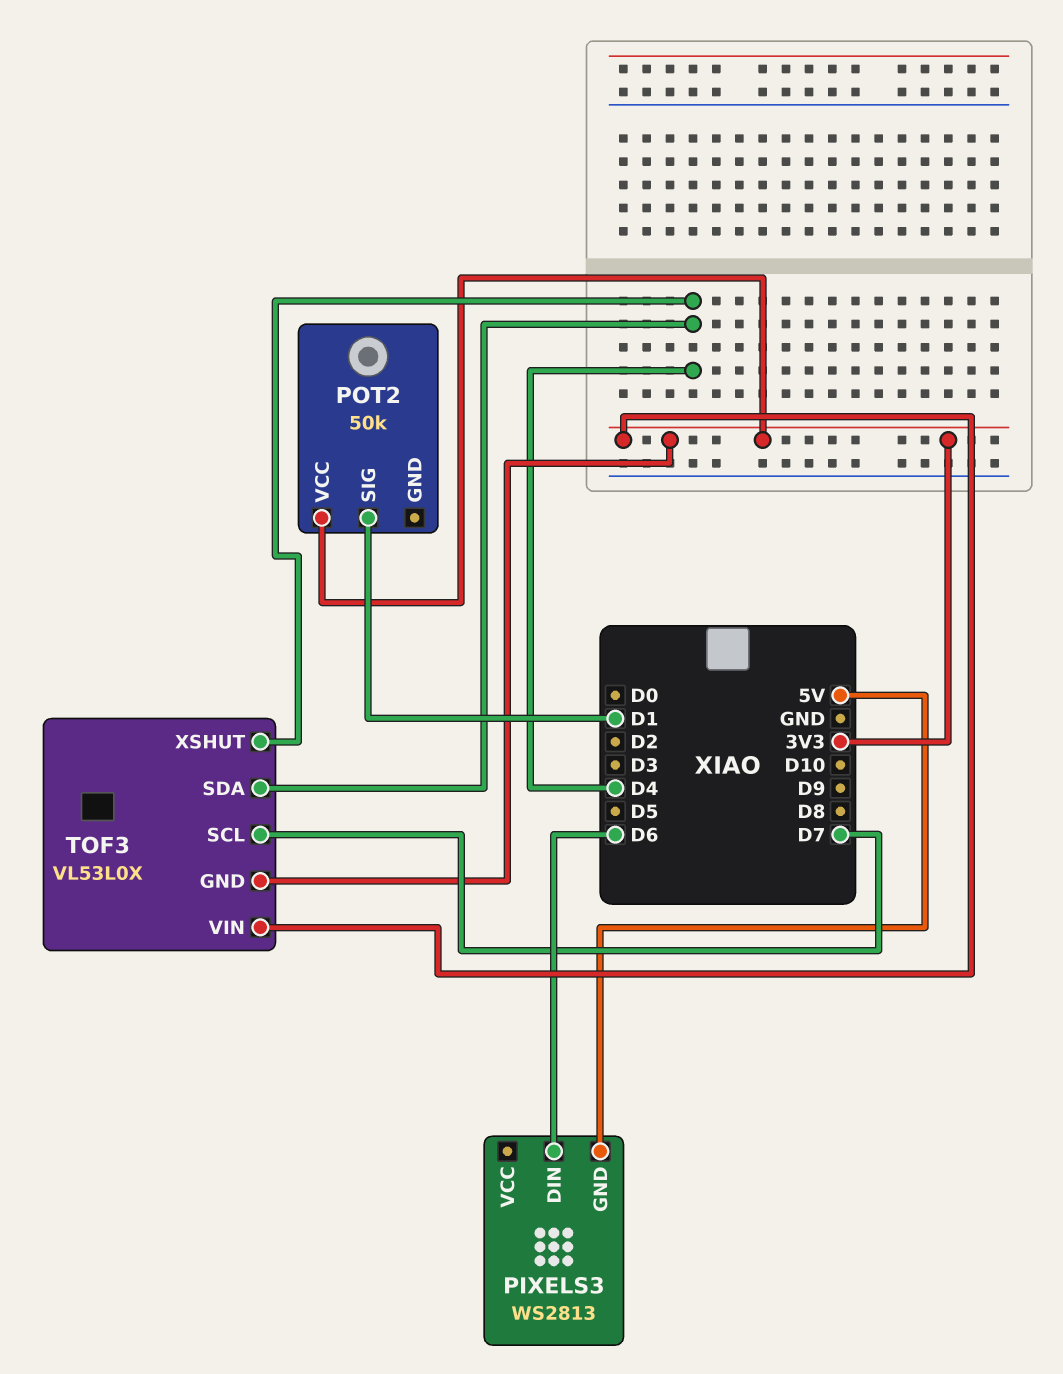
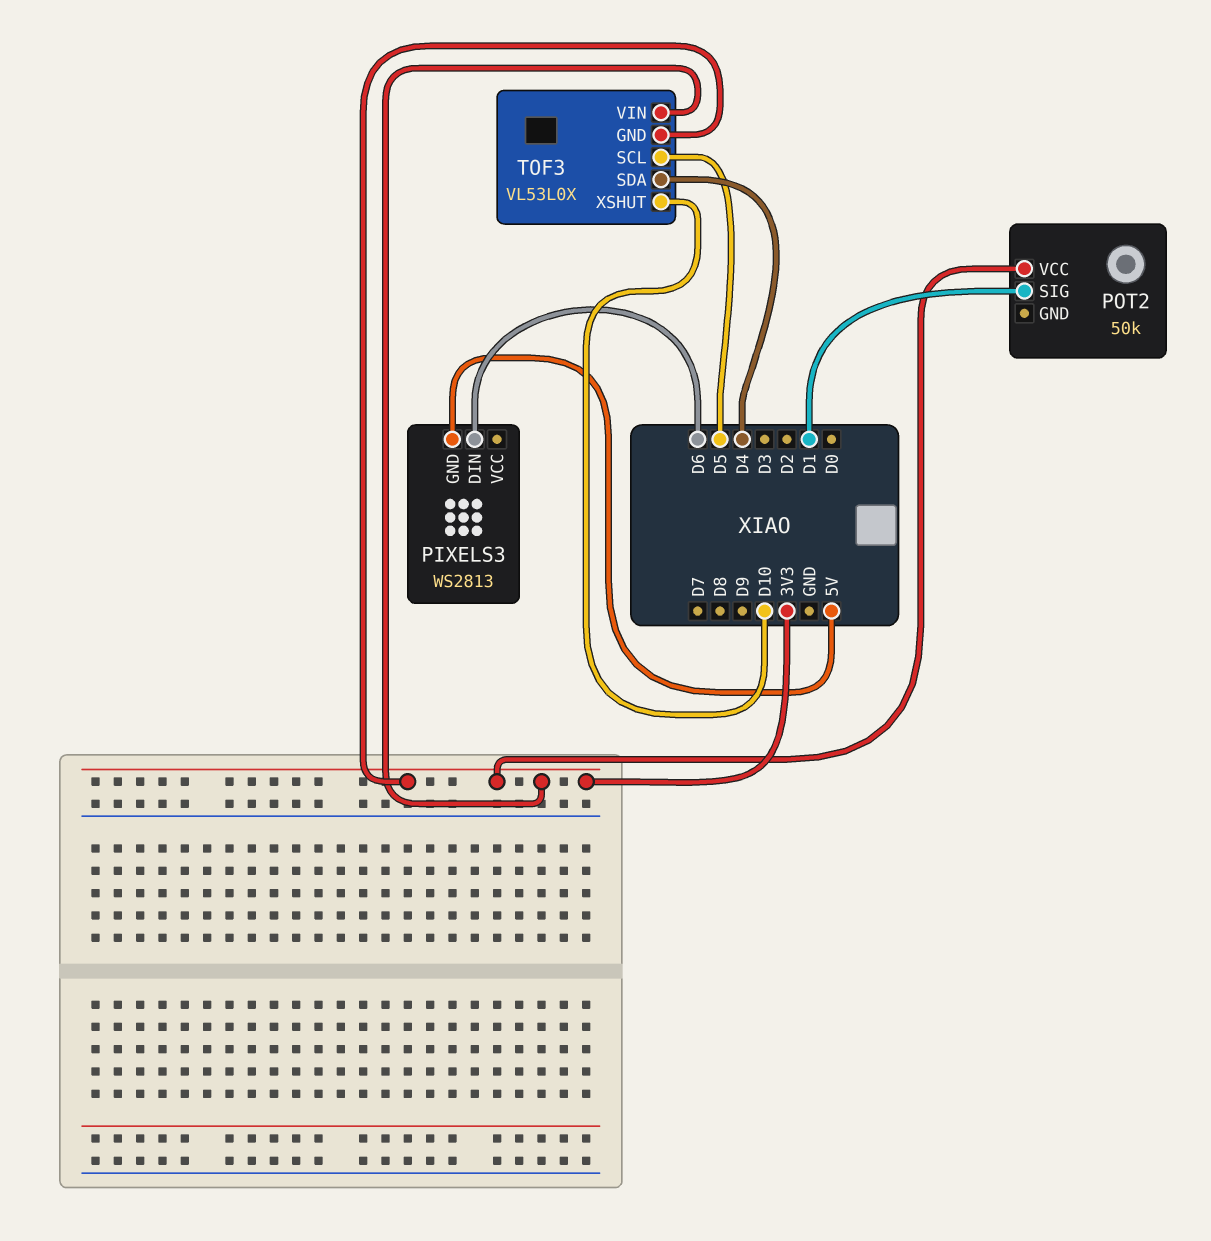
TOF3 pin SCL: D7 -> D5
TOF3 pin XSHUT: D4 -> D10

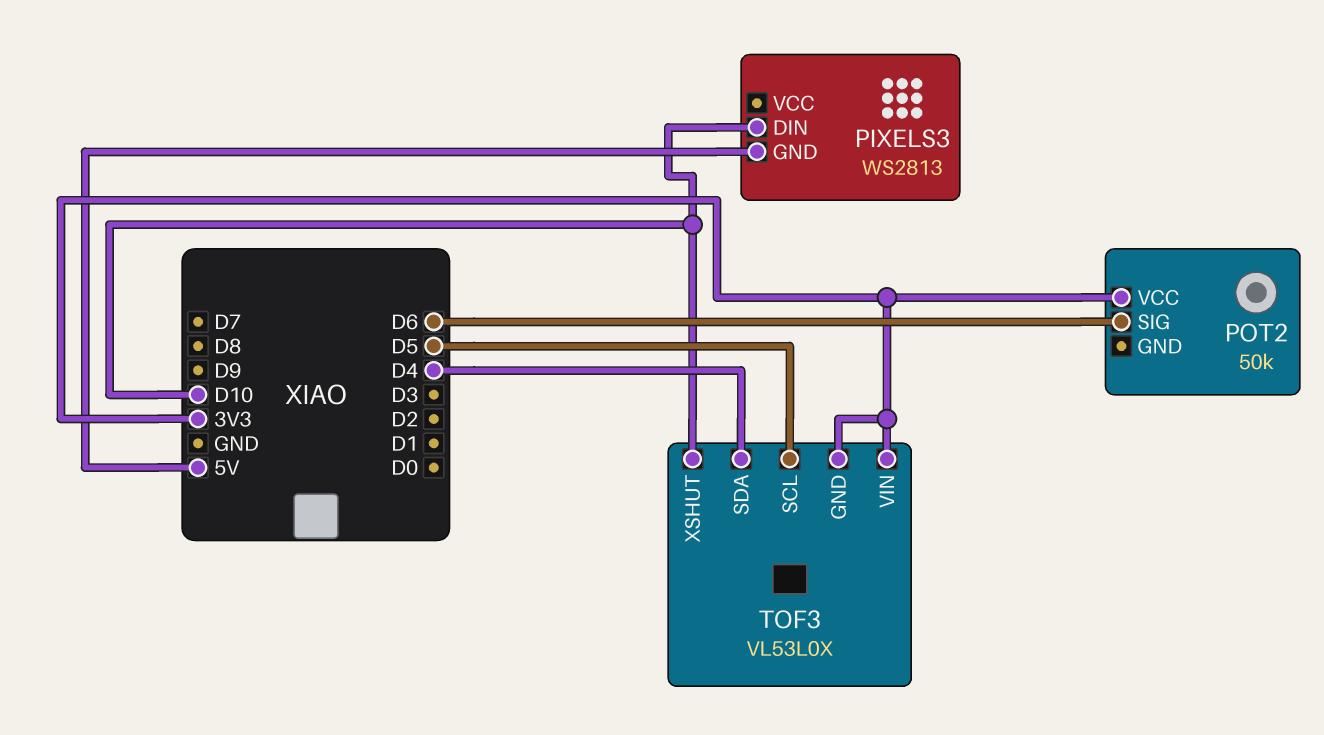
PIXELS3 pin DIN: D6 -> D10
POT2 pin SIG: D1 -> D6

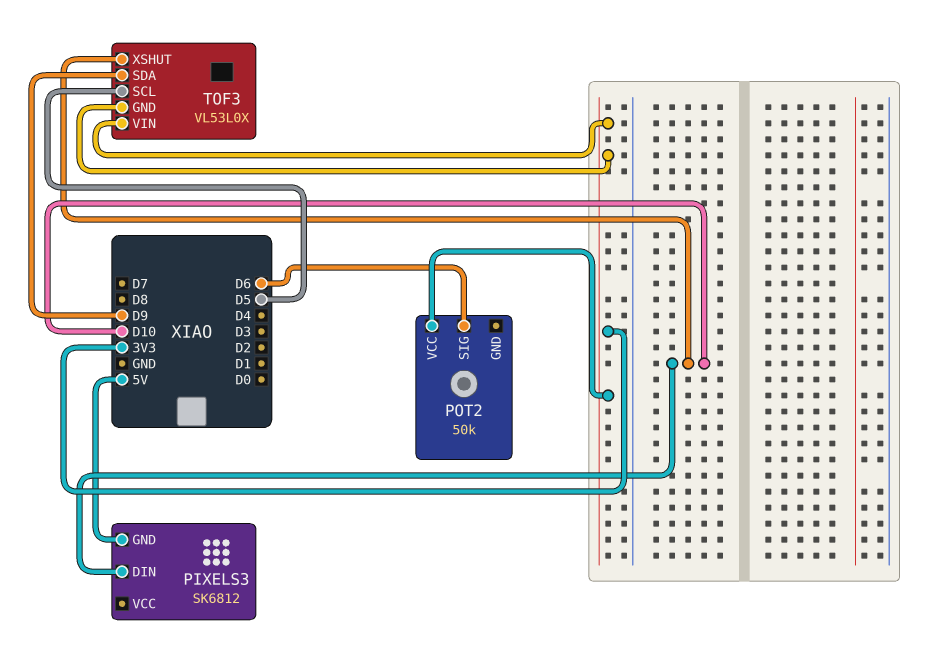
PIXELS3: WS2813 -> SK6812
TOF3 pin SDA: D4 -> D9

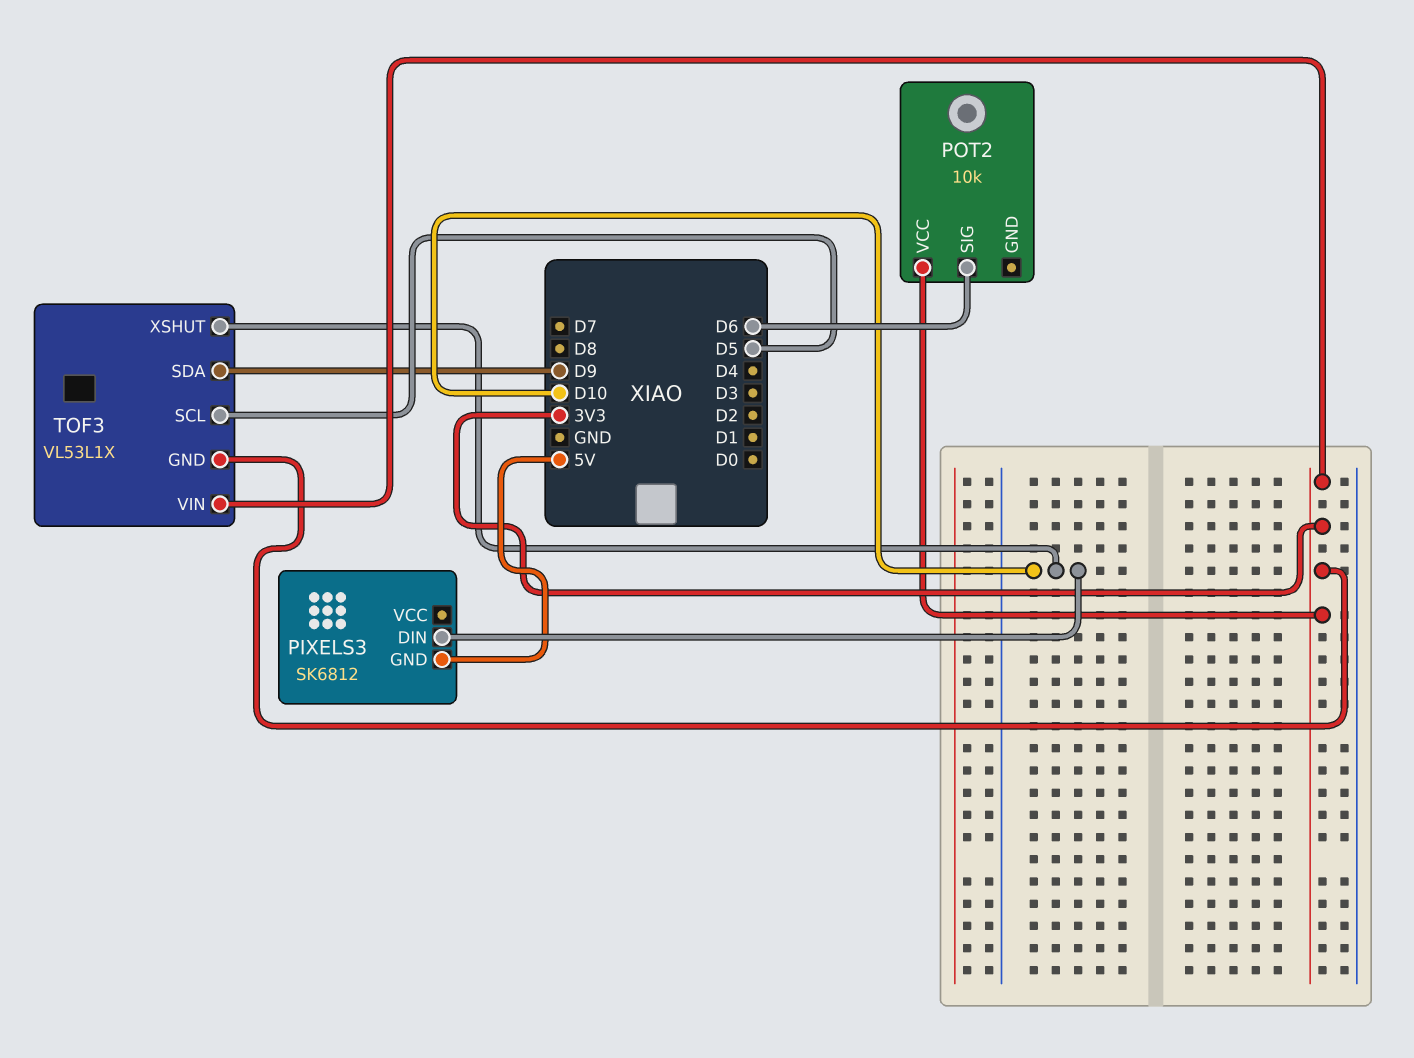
POT2: 50k -> 10k
TOF3: VL53L0X -> VL53L1X

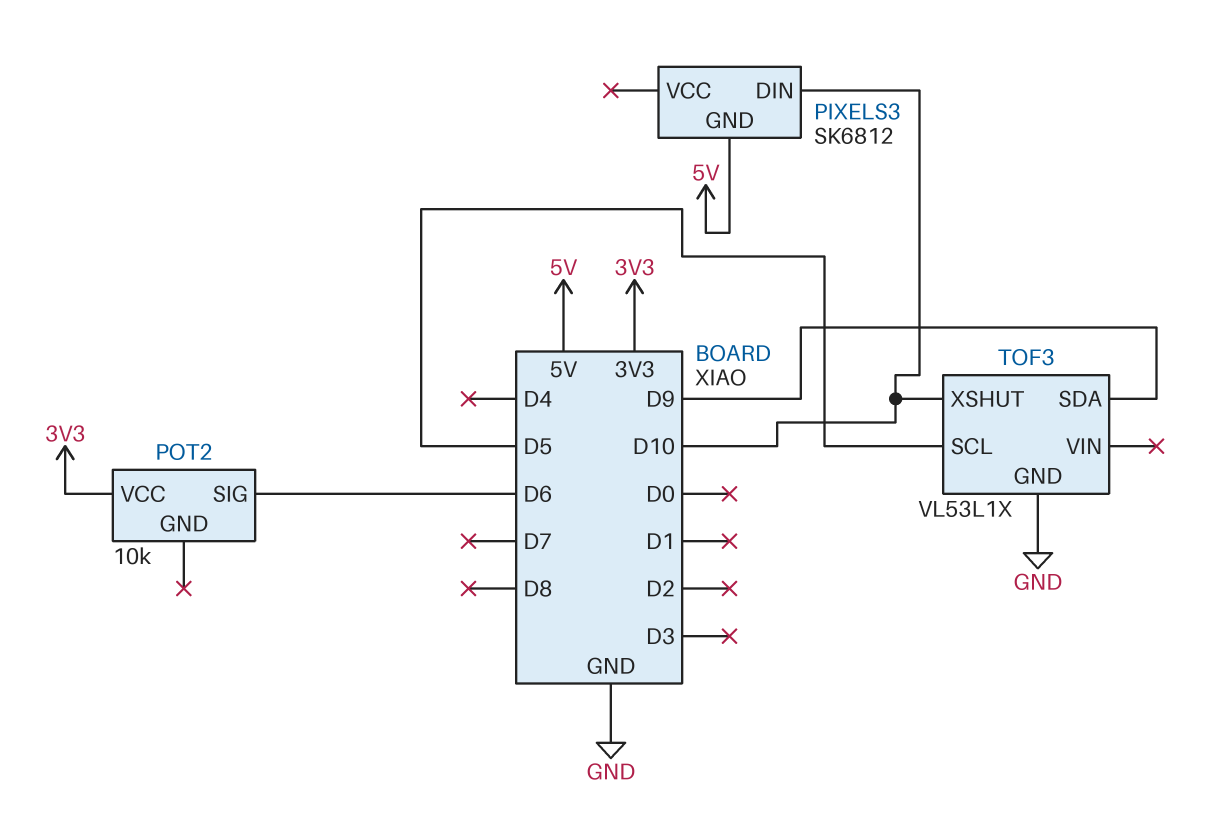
TOF3 pin GND: 3V3 -> GND
TOF3 pin VIN: 3V3 -> none

